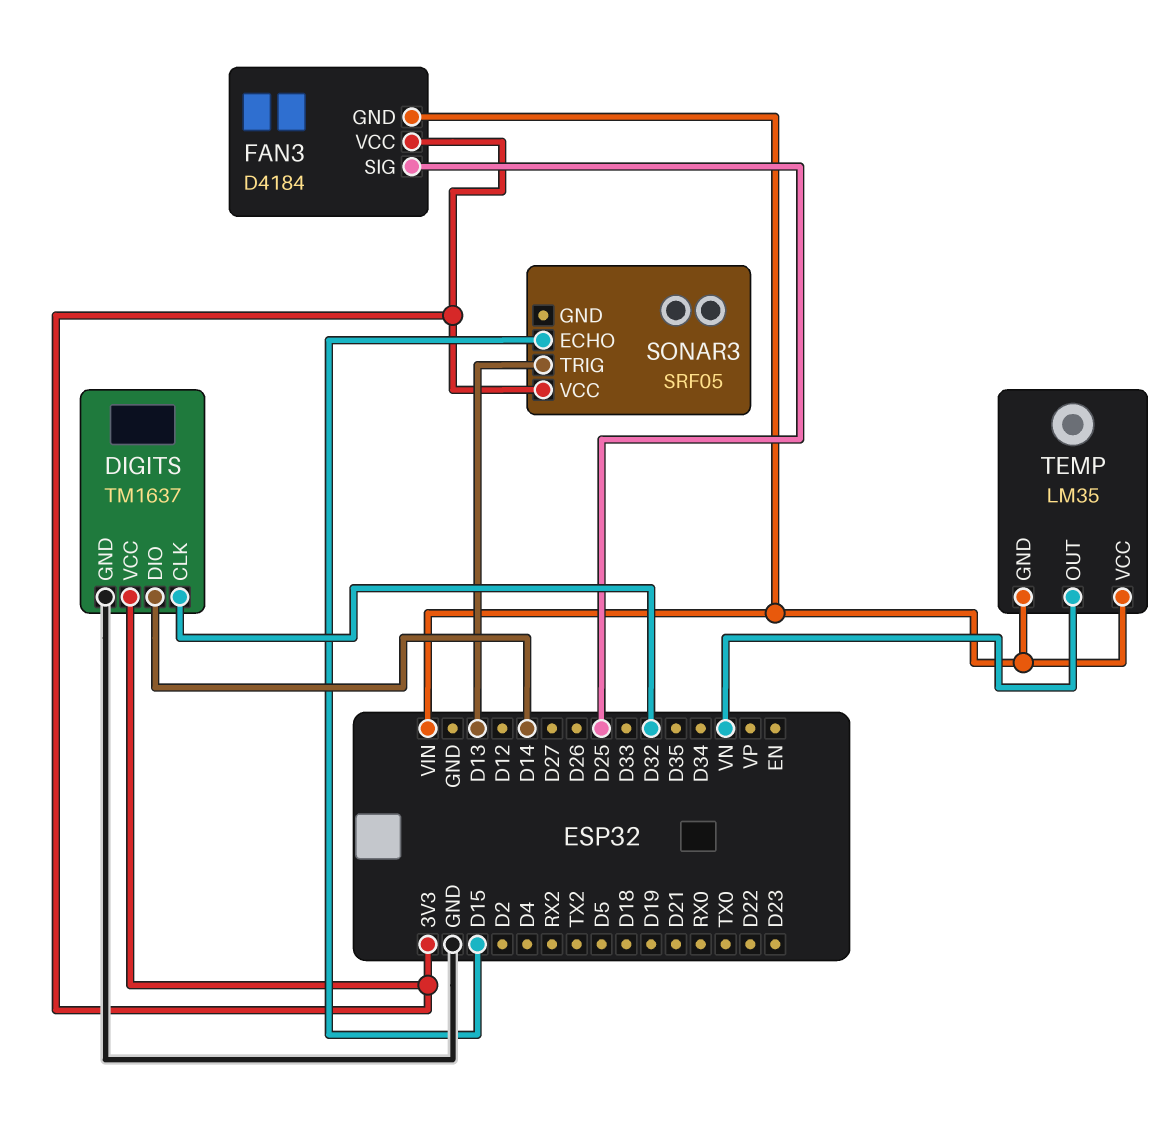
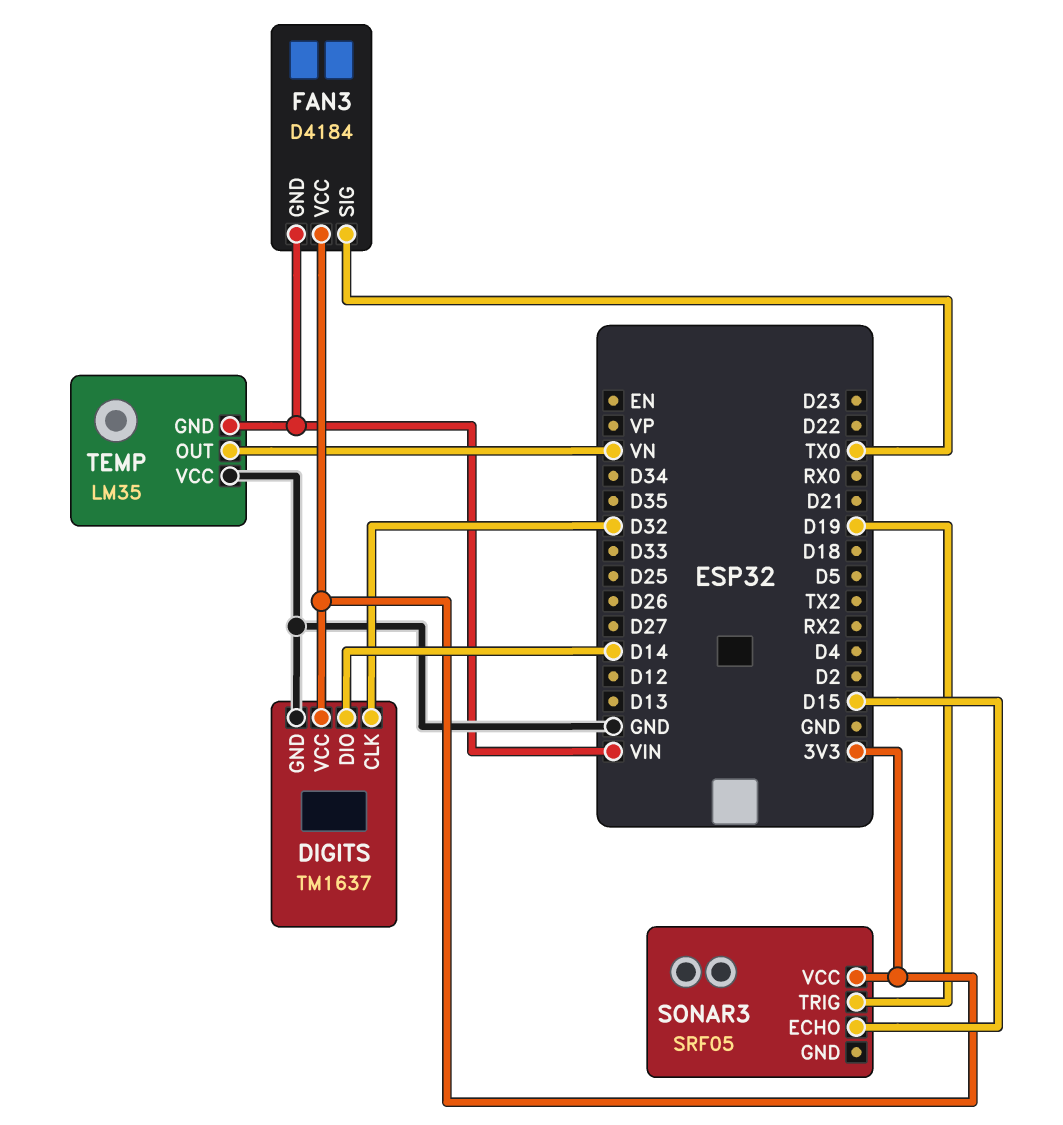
FAN3 pin SIG: D25 -> TX0
SONAR3 pin TRIG: D13 -> D19
TEMP pin VCC: VIN -> GND

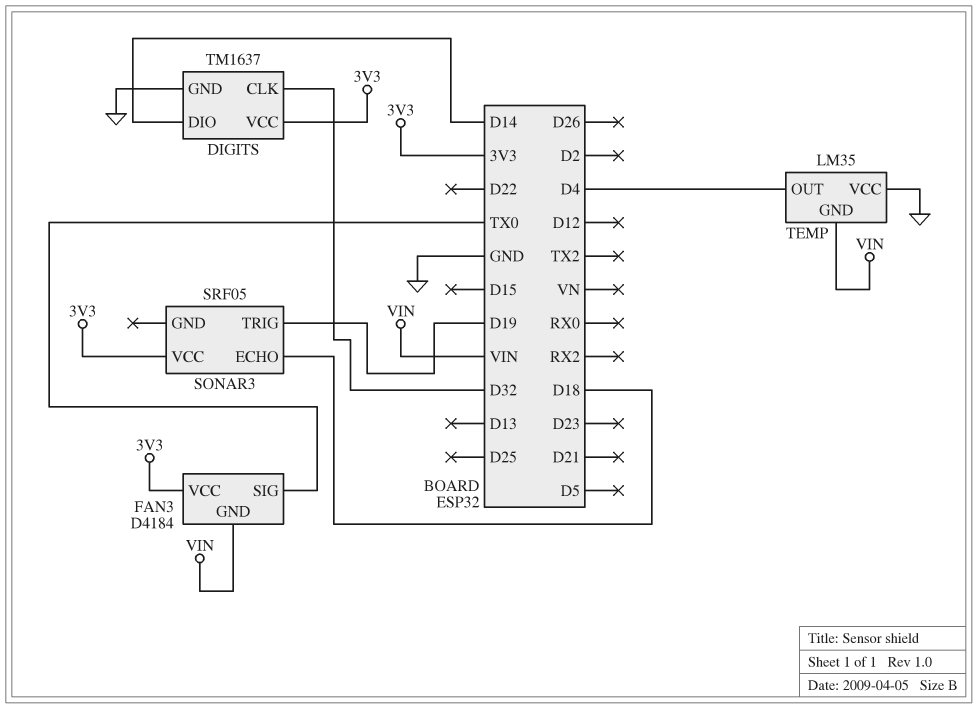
SONAR3 pin ECHO: D15 -> D18
TEMP pin OUT: VN -> D4

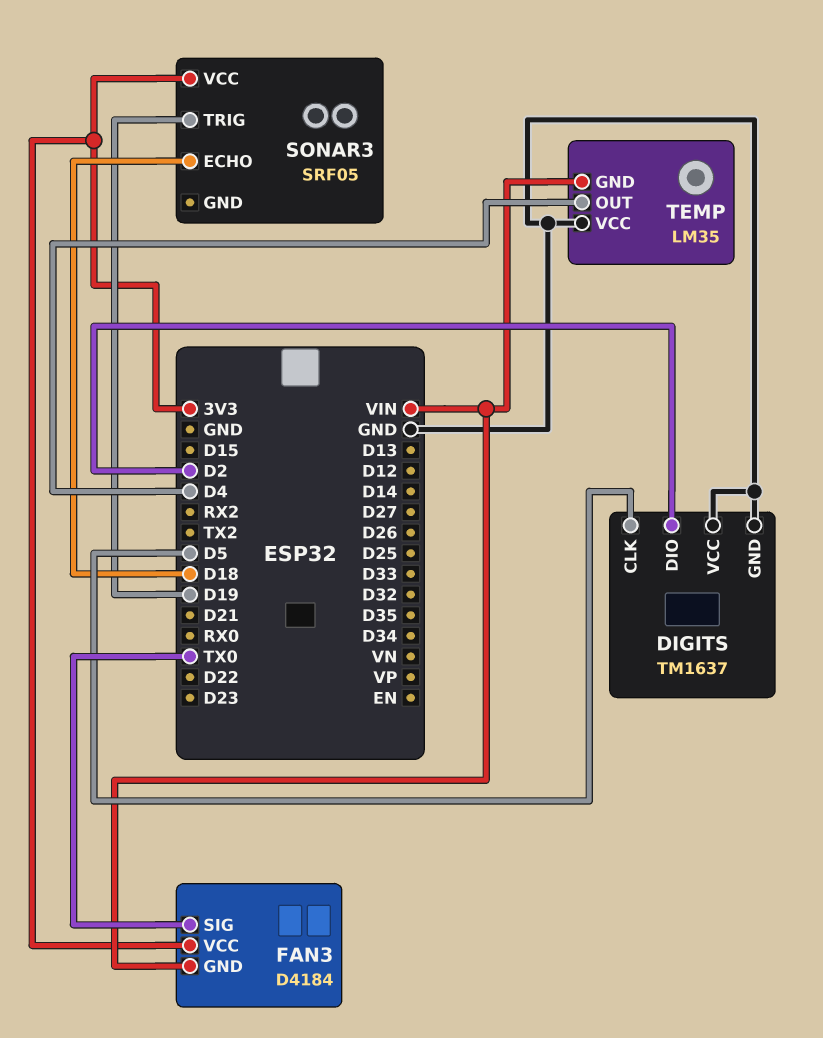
DIGITS pin CLK: D32 -> D5
DIGITS pin DIO: D14 -> D2
DIGITS pin VCC: 3V3 -> GND

